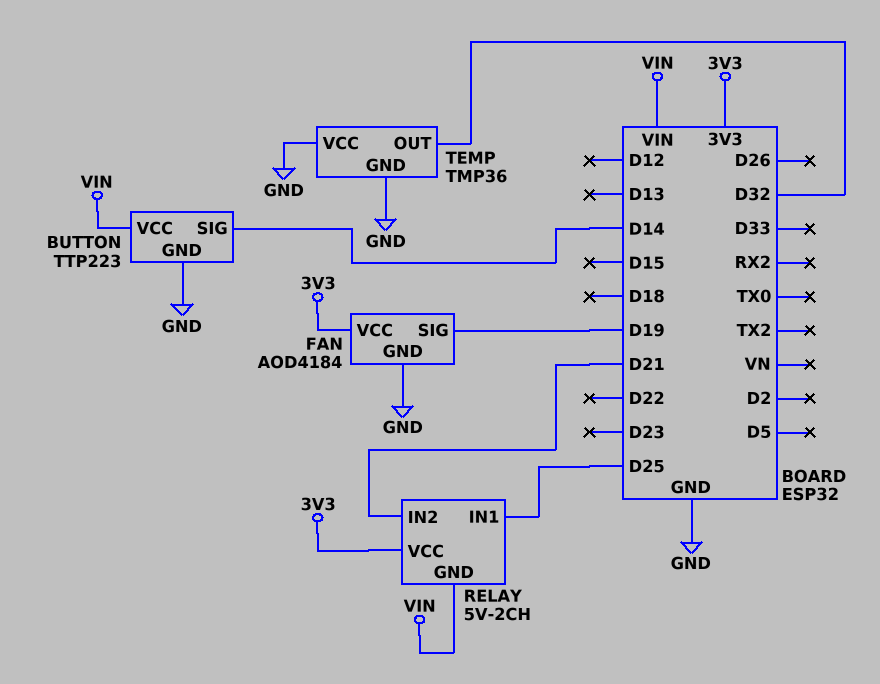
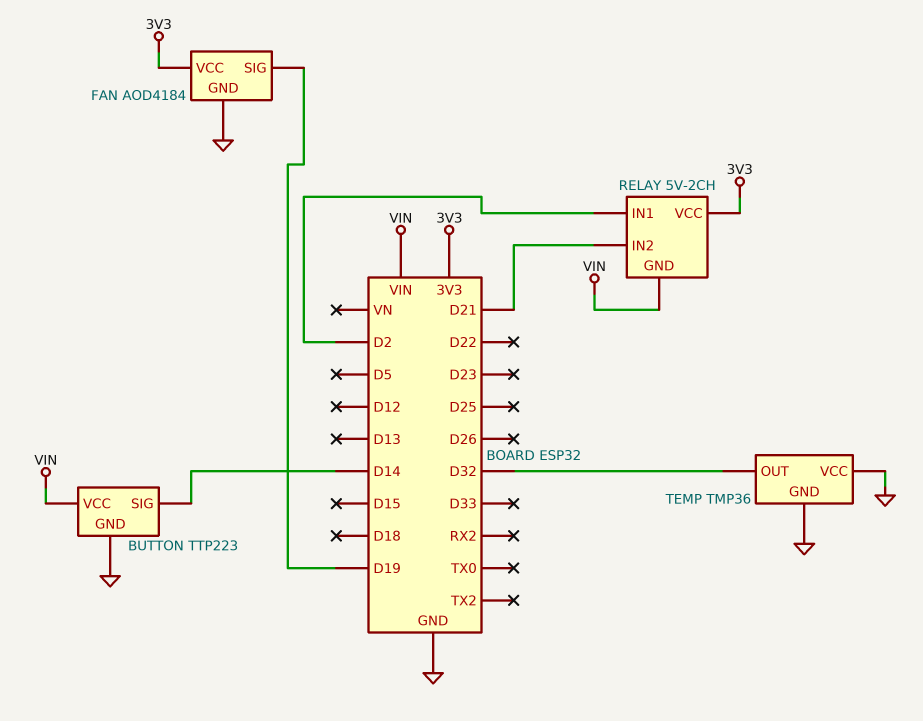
RELAY pin IN1: D25 -> D2

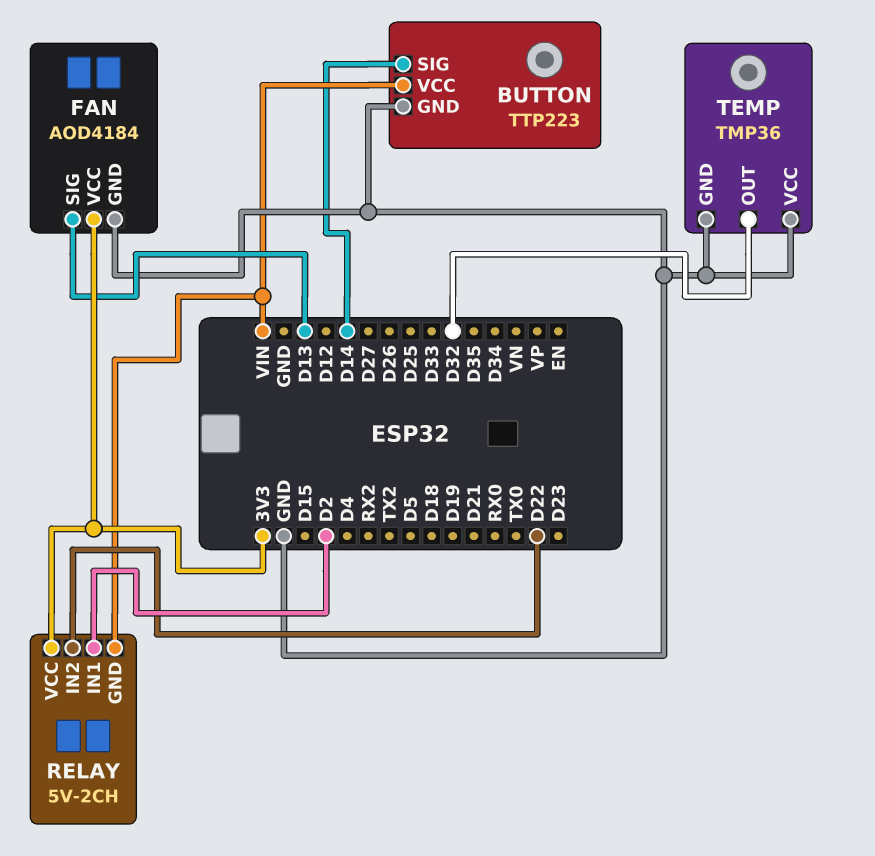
FAN pin SIG: D19 -> D13
RELAY pin IN2: D21 -> D22

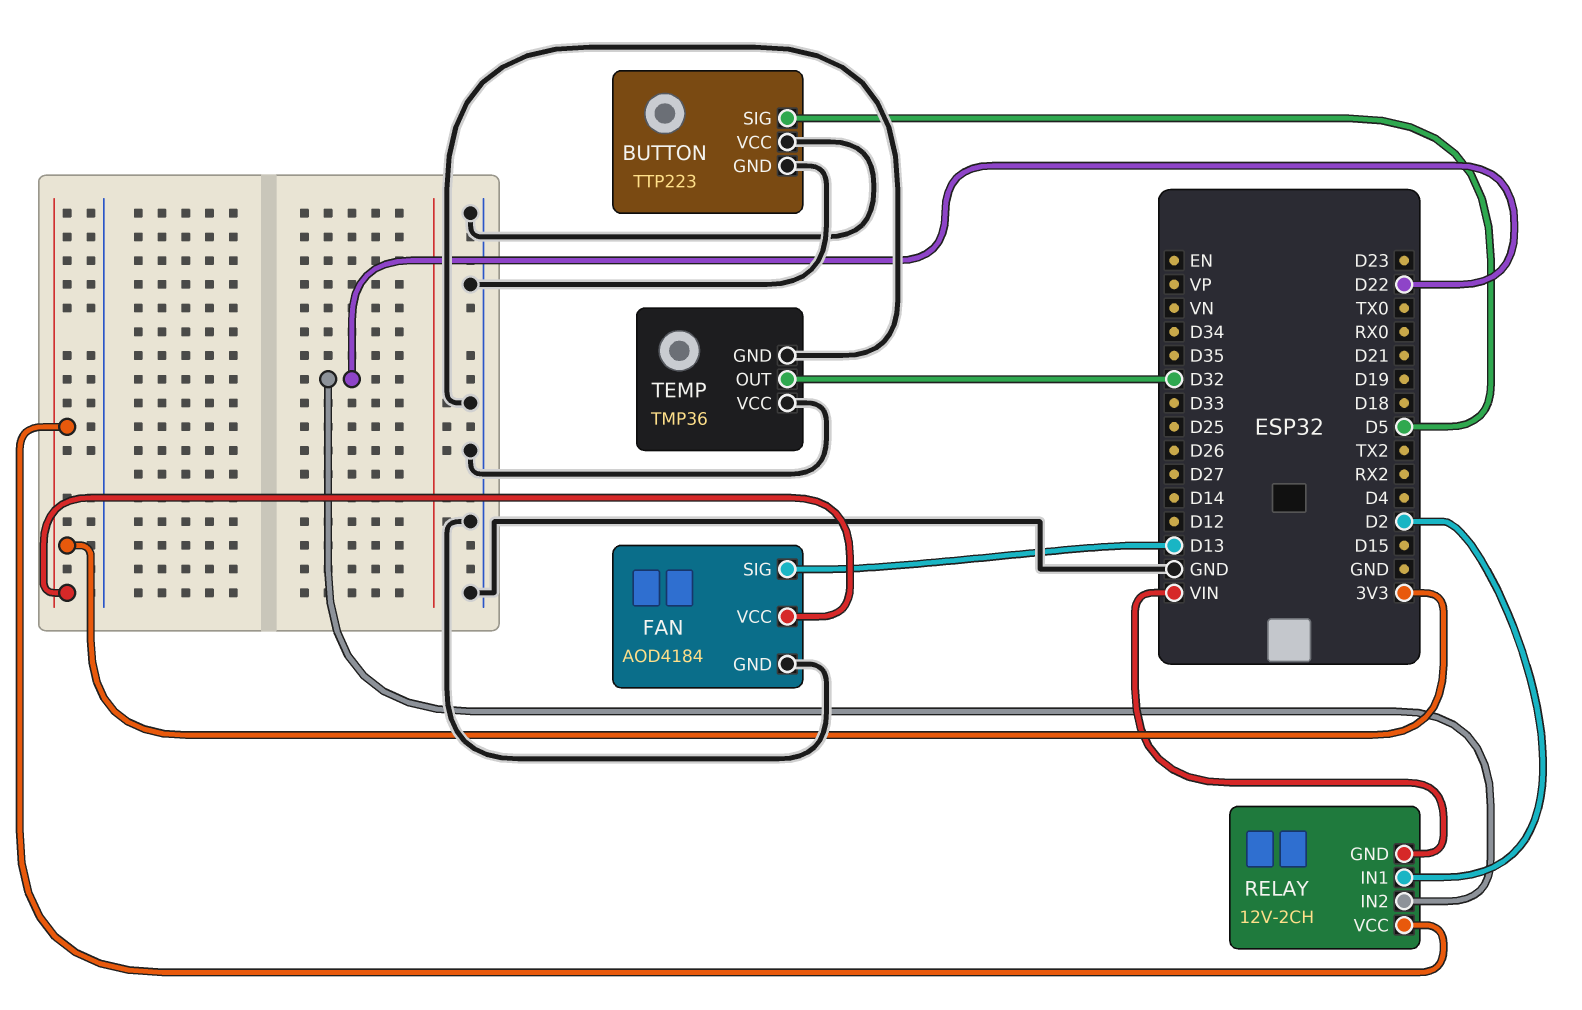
BUTTON pin SIG: D14 -> D5
BUTTON pin VCC: VIN -> GND
RELAY: 5V-2CH -> 12V-2CH

